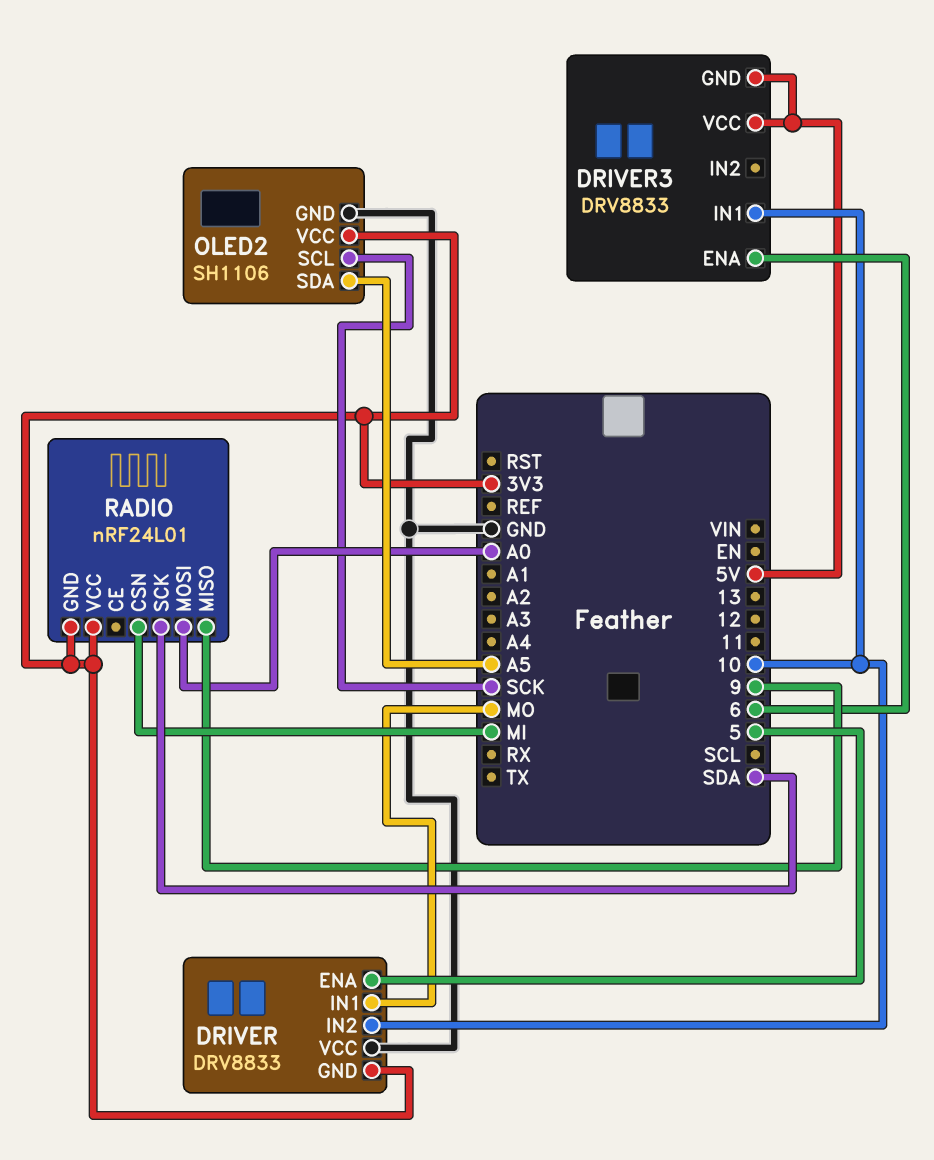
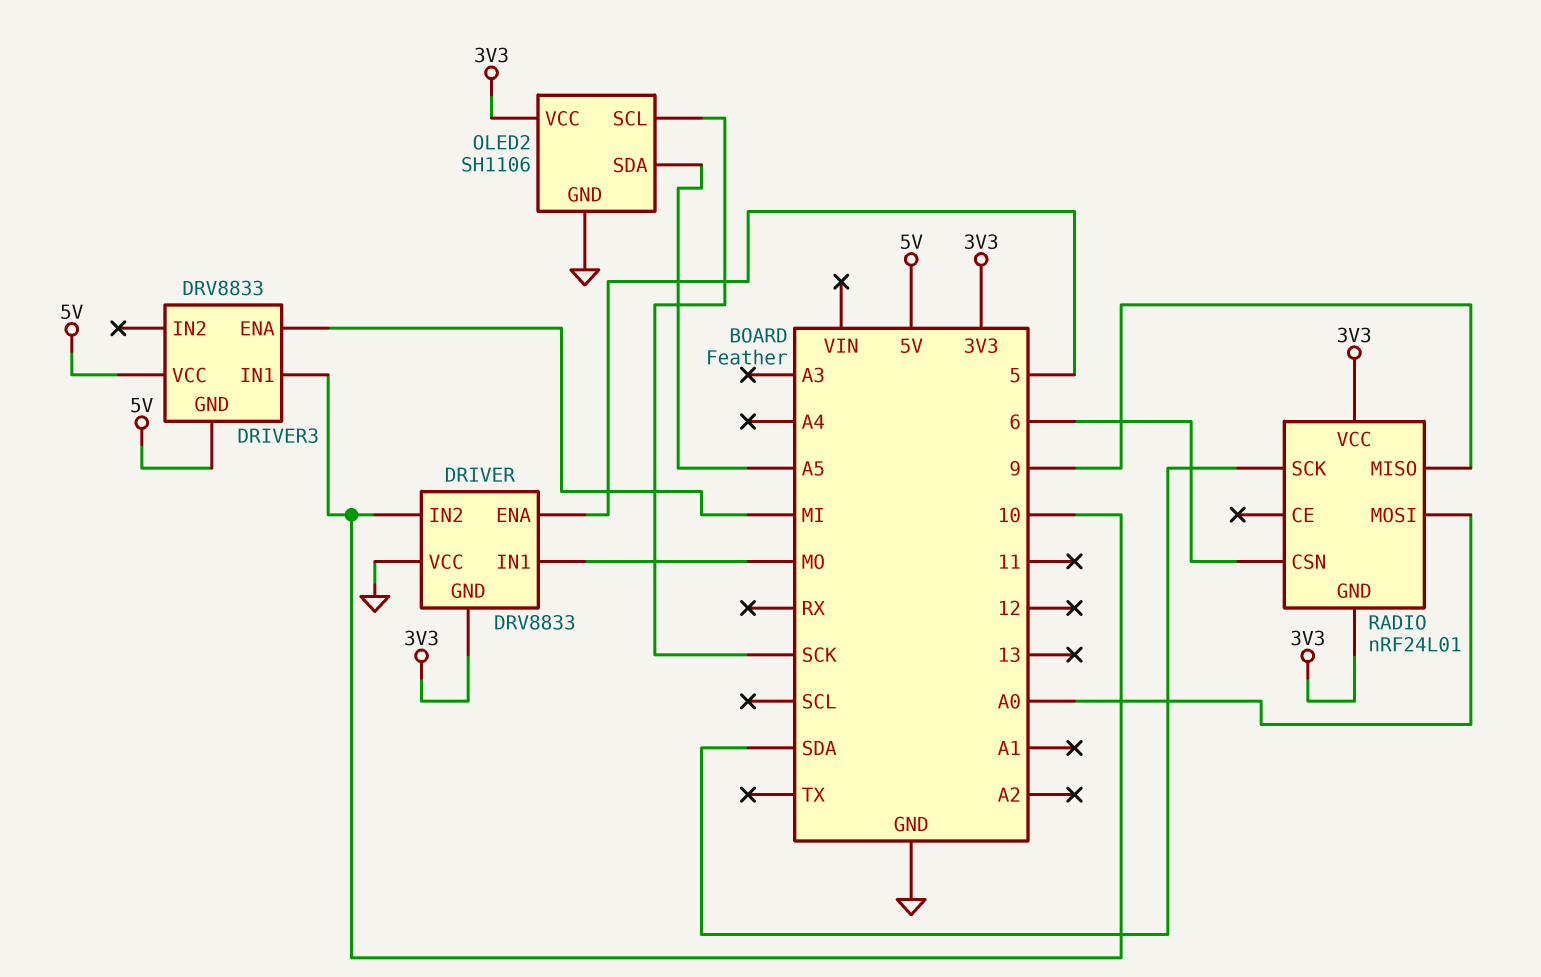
DRIVER3 pin ENA: 6 -> MI
RADIO pin CSN: MI -> 6

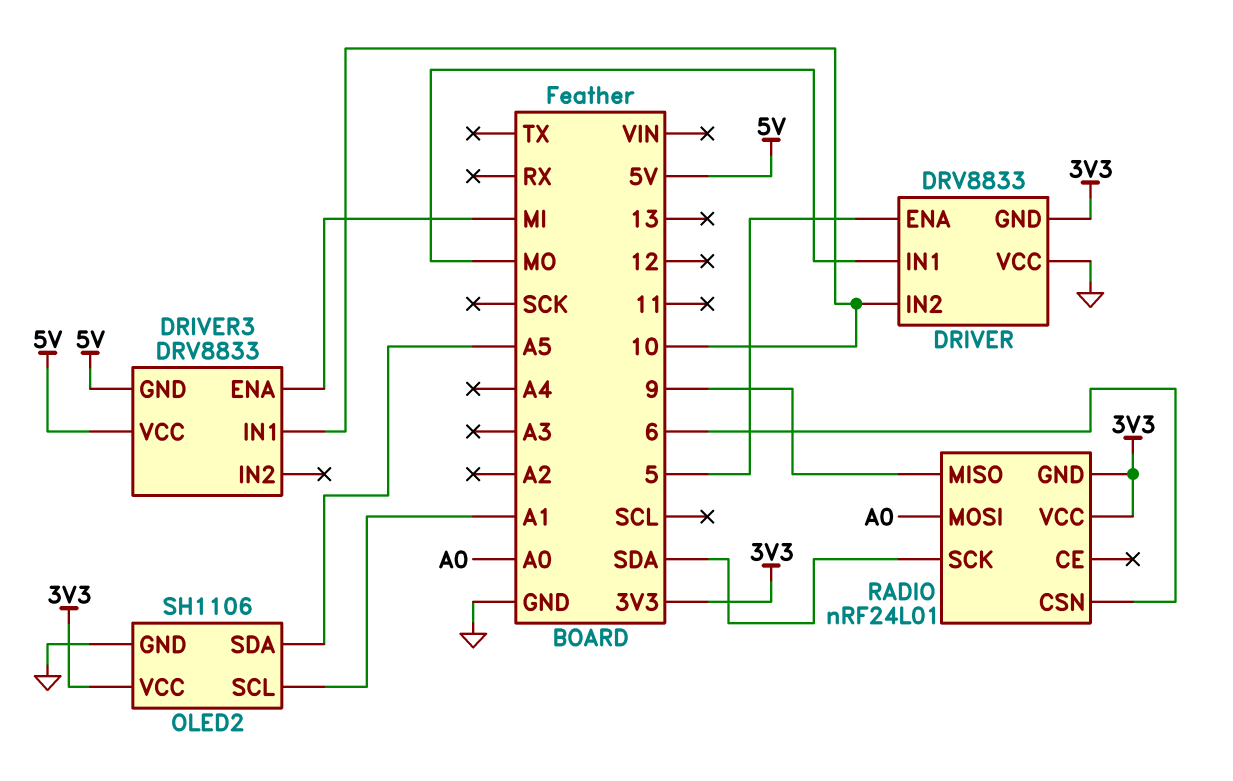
OLED2 pin SCL: SCK -> A1

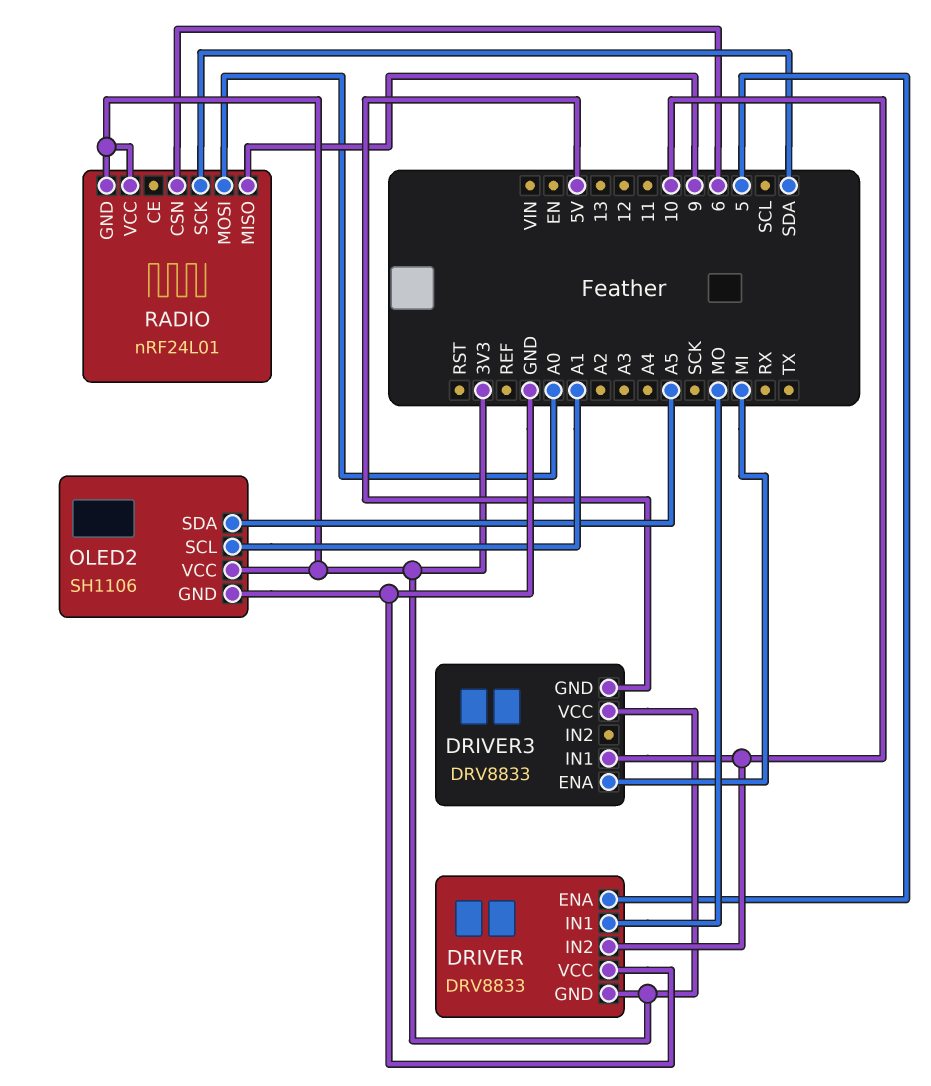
DRIVER3 pin VCC: 5V -> 3V3

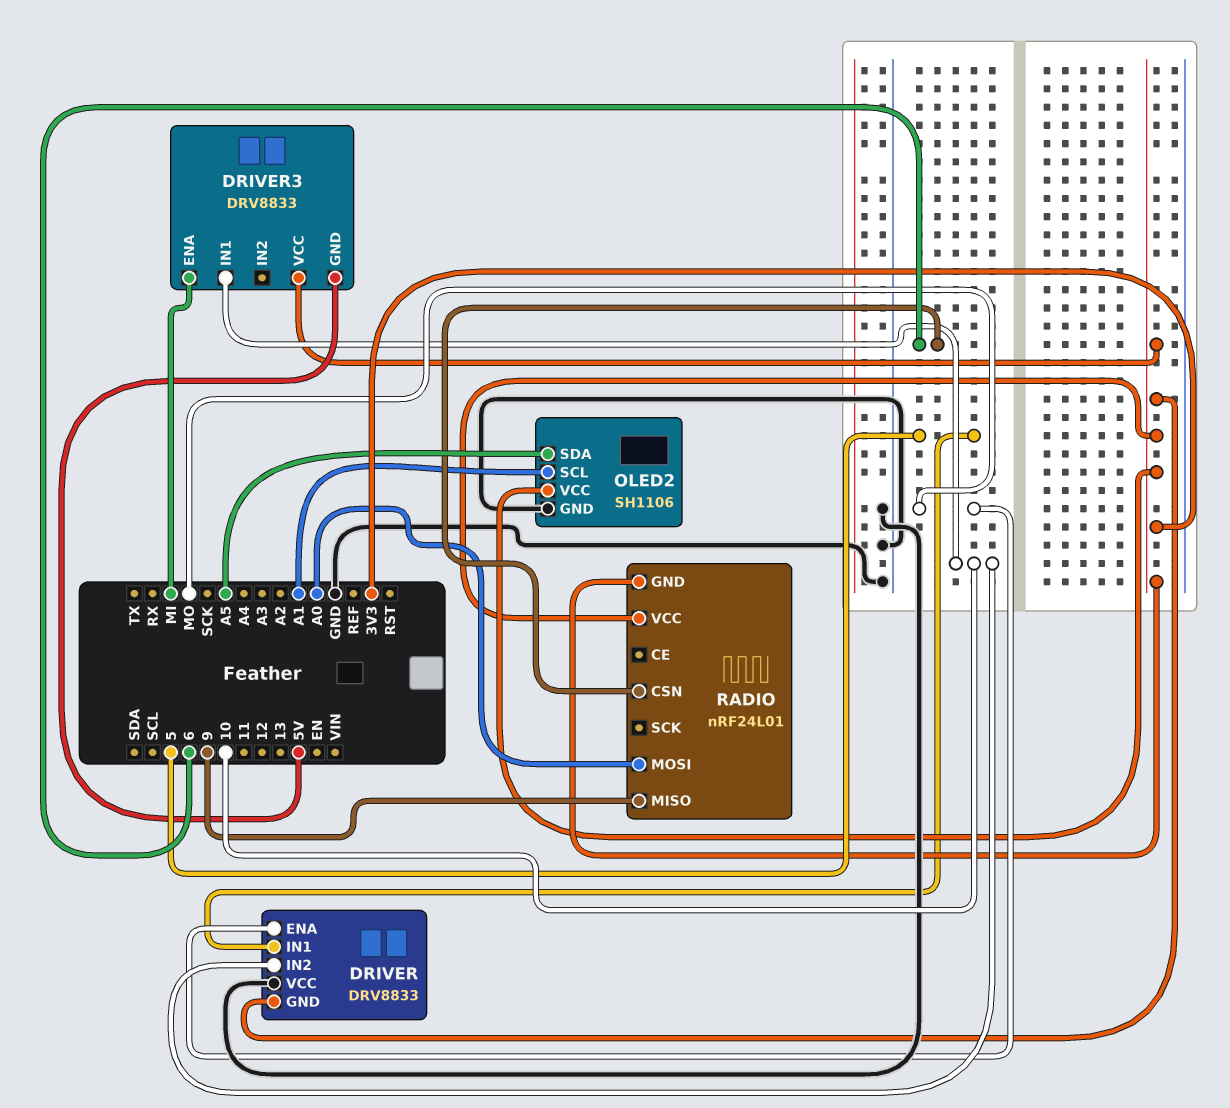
DRIVER pin ENA: 5 -> MO
DRIVER pin IN1: MO -> 5
RADIO pin SCK: SDA -> none

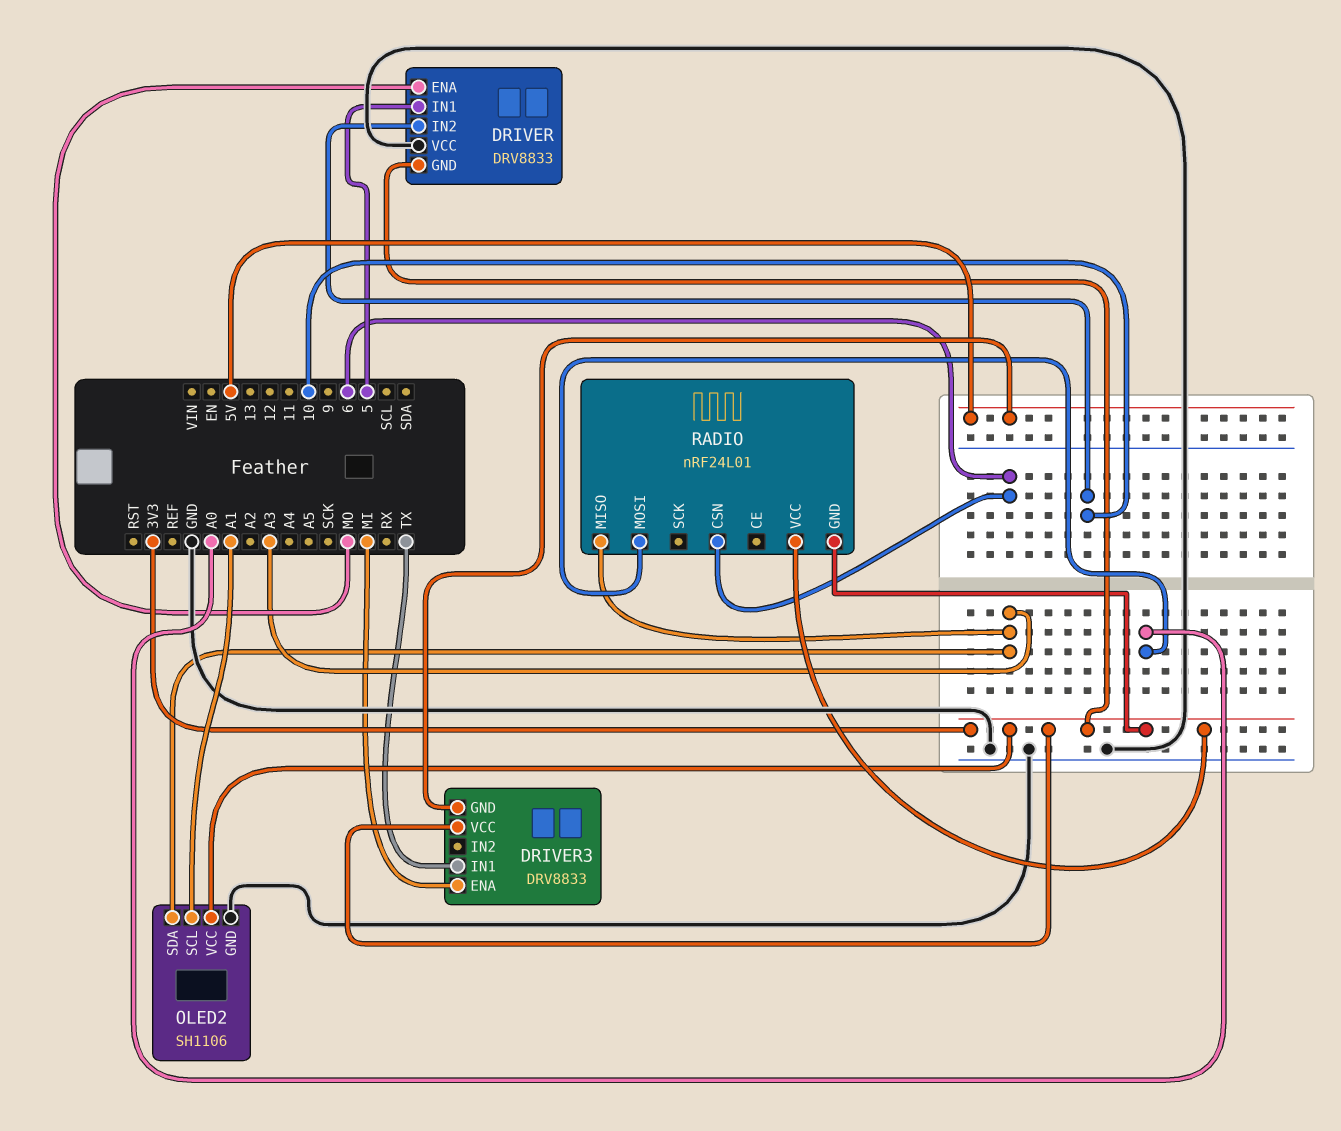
DRIVER3 pin IN1: 10 -> TX
OLED2 pin SDA: A5 -> A3
RADIO pin MISO: 9 -> A3

